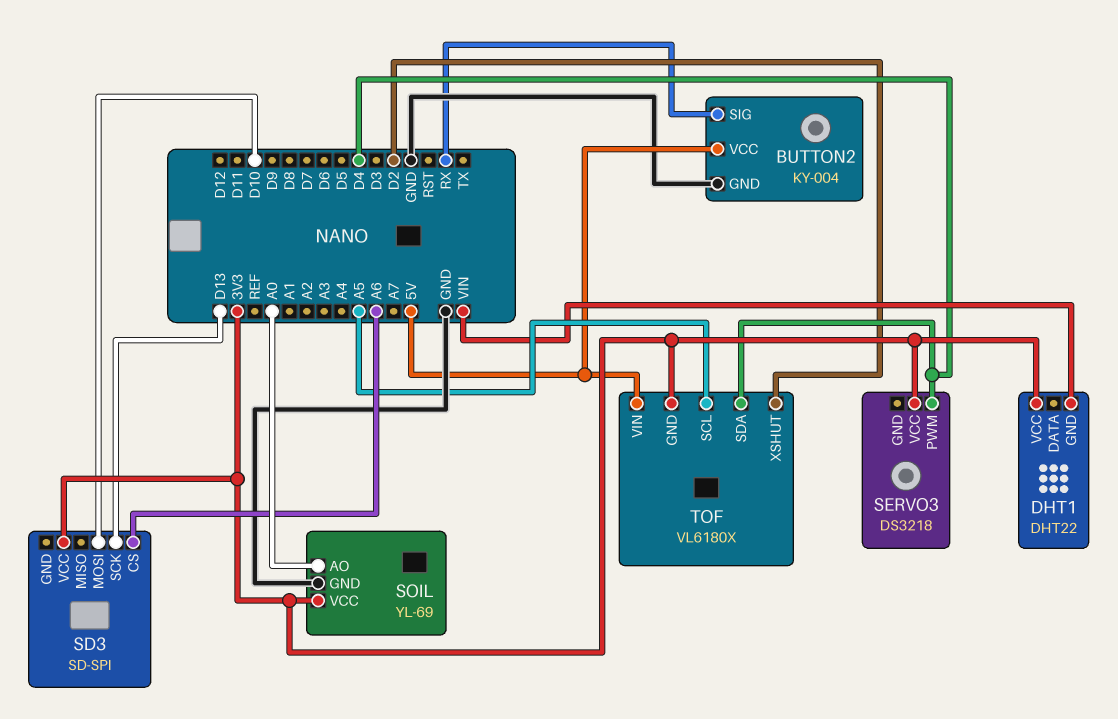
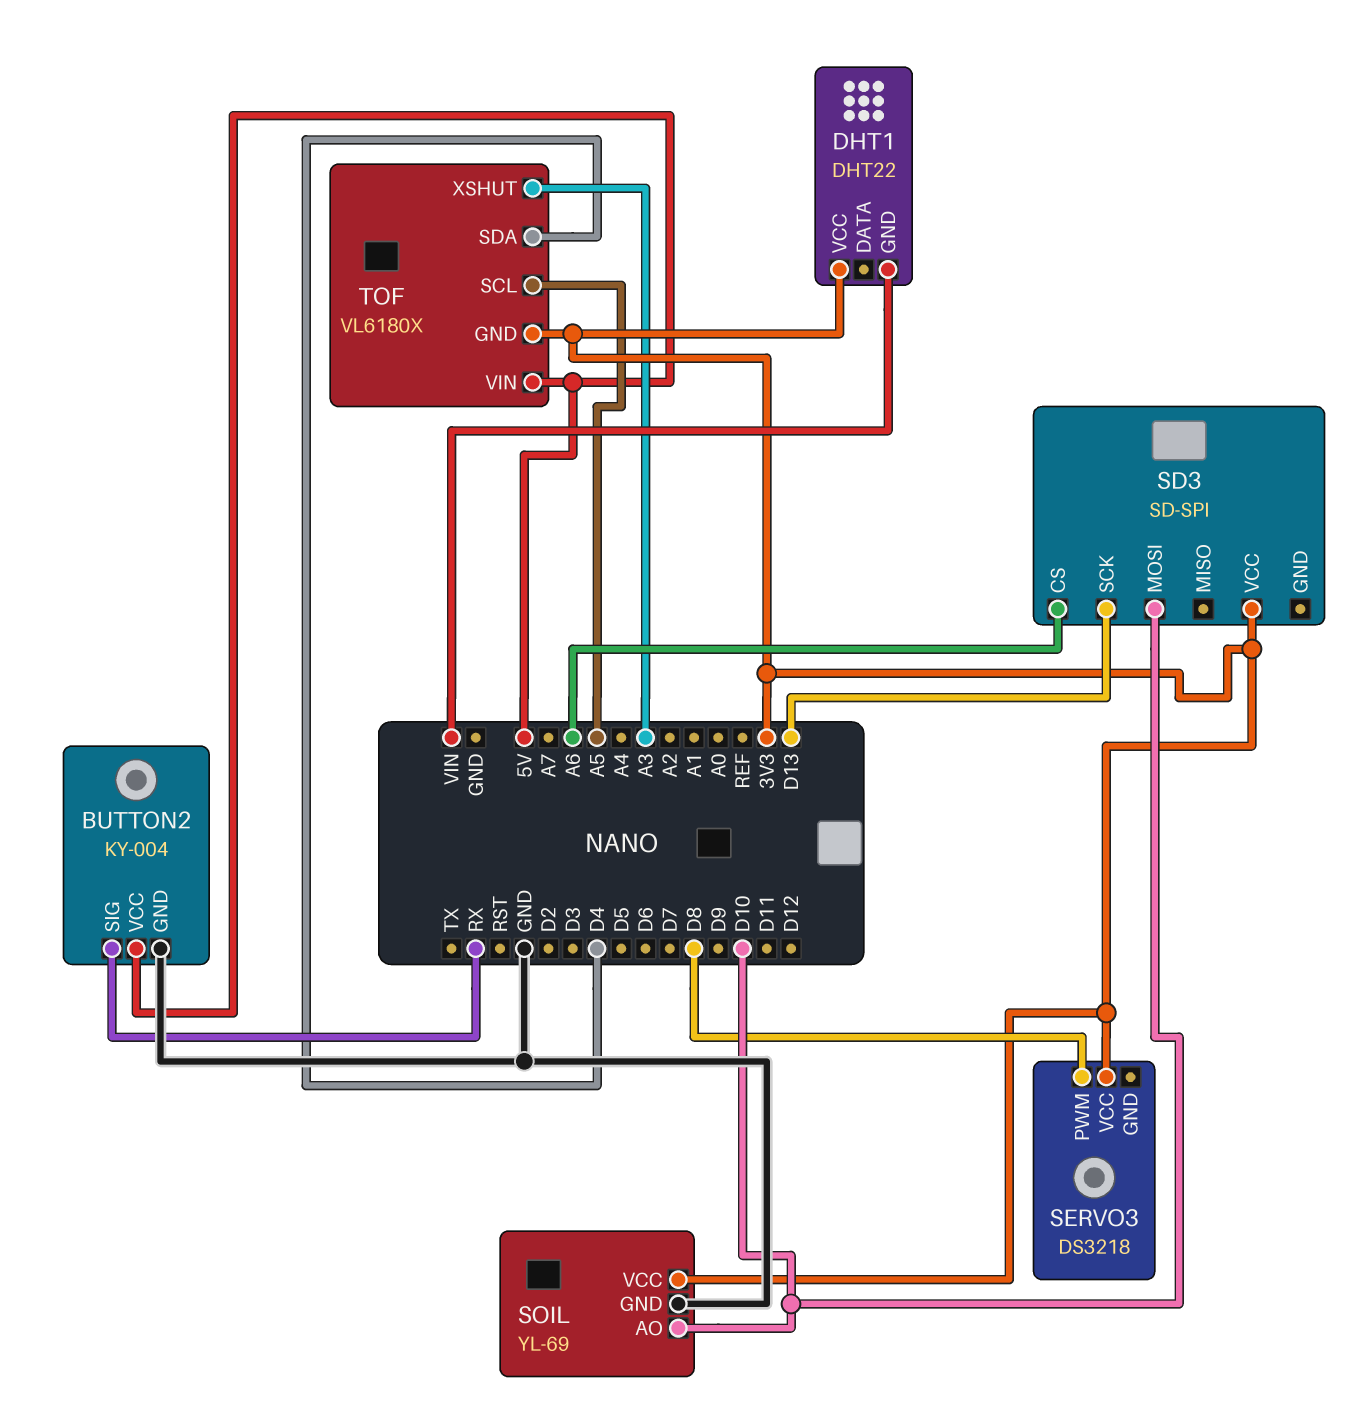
SERVO3 pin PWM: D4 -> D8
SOIL pin AO: A0 -> D10
TOF pin XSHUT: D2 -> A3

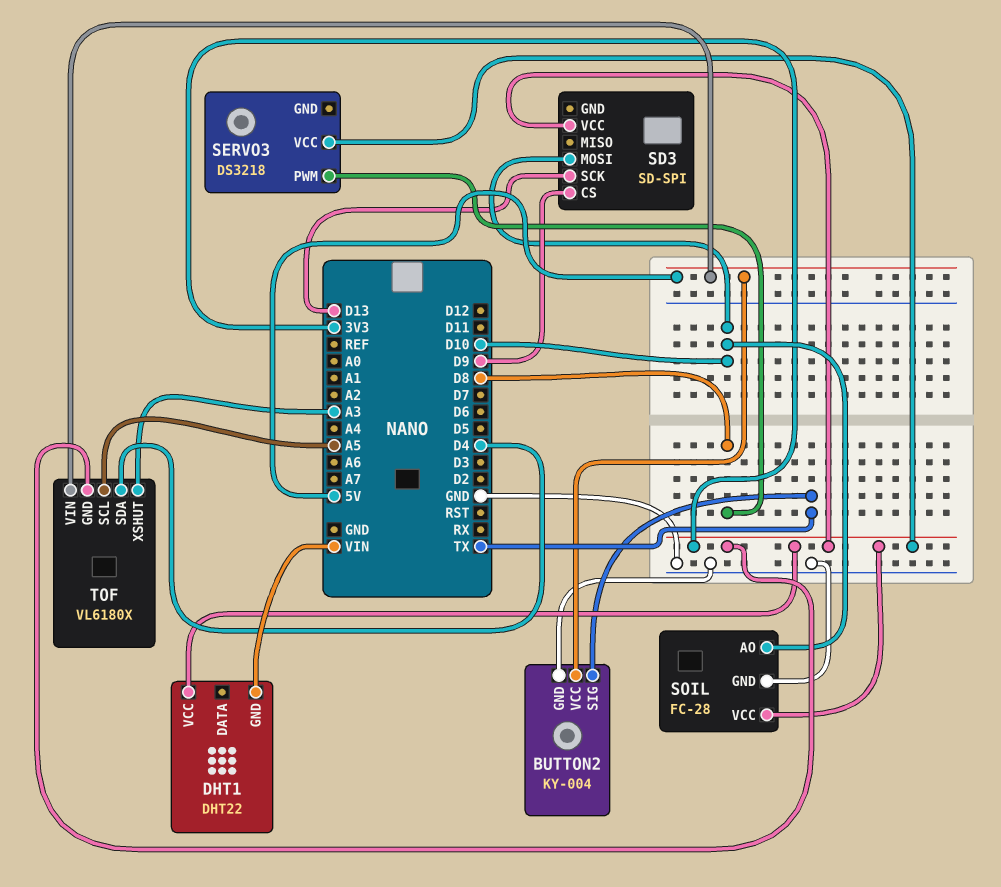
BUTTON2 pin SIG: RX -> TX
SD3 pin CS: A6 -> D9
SOIL: YL-69 -> FC-28

